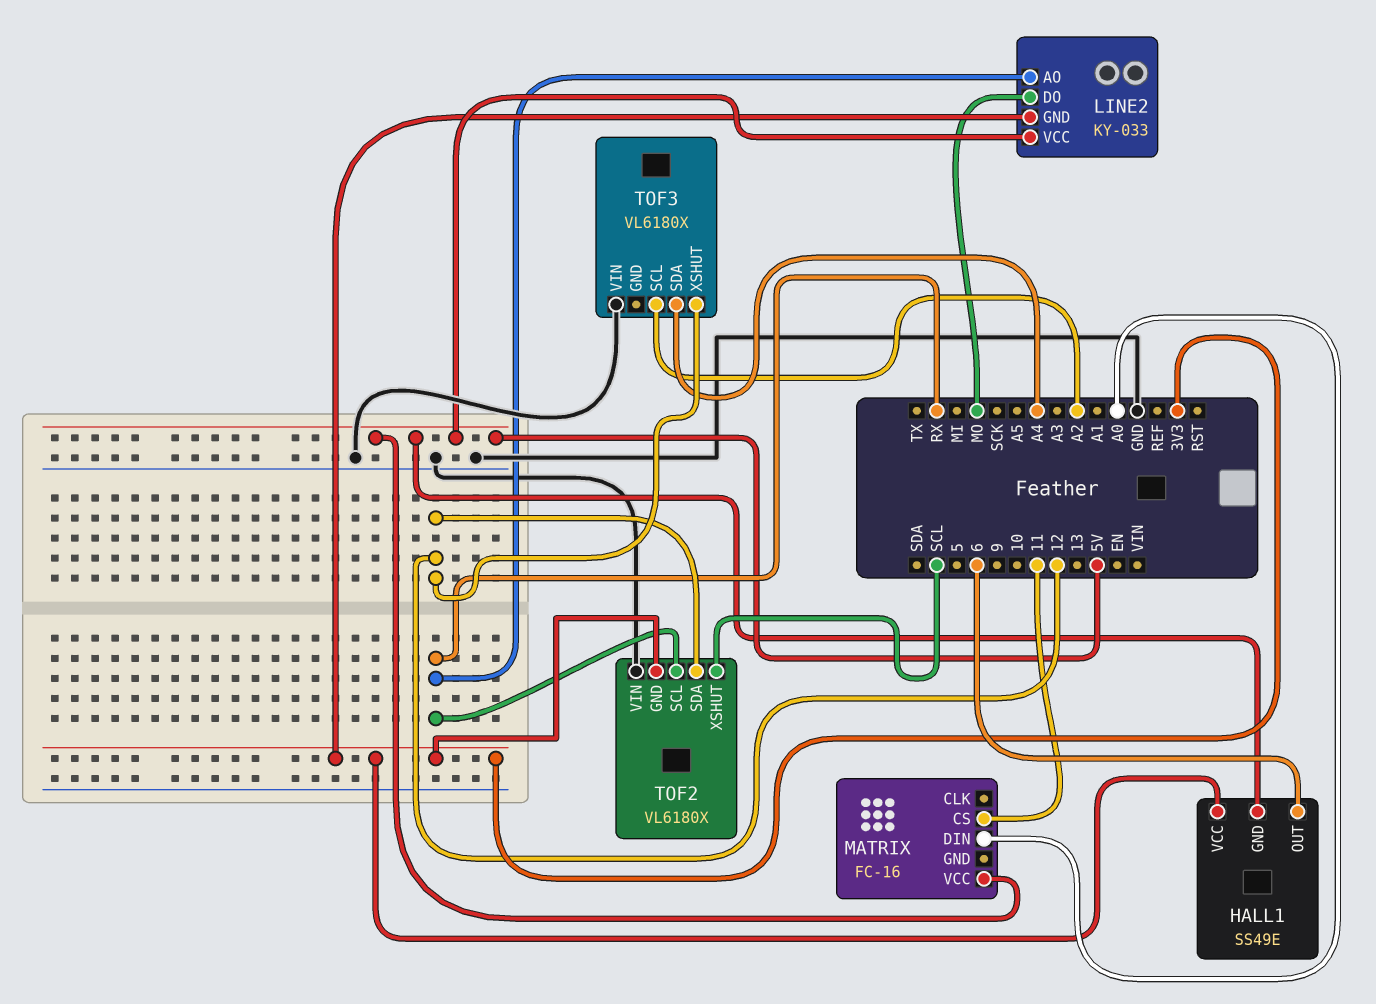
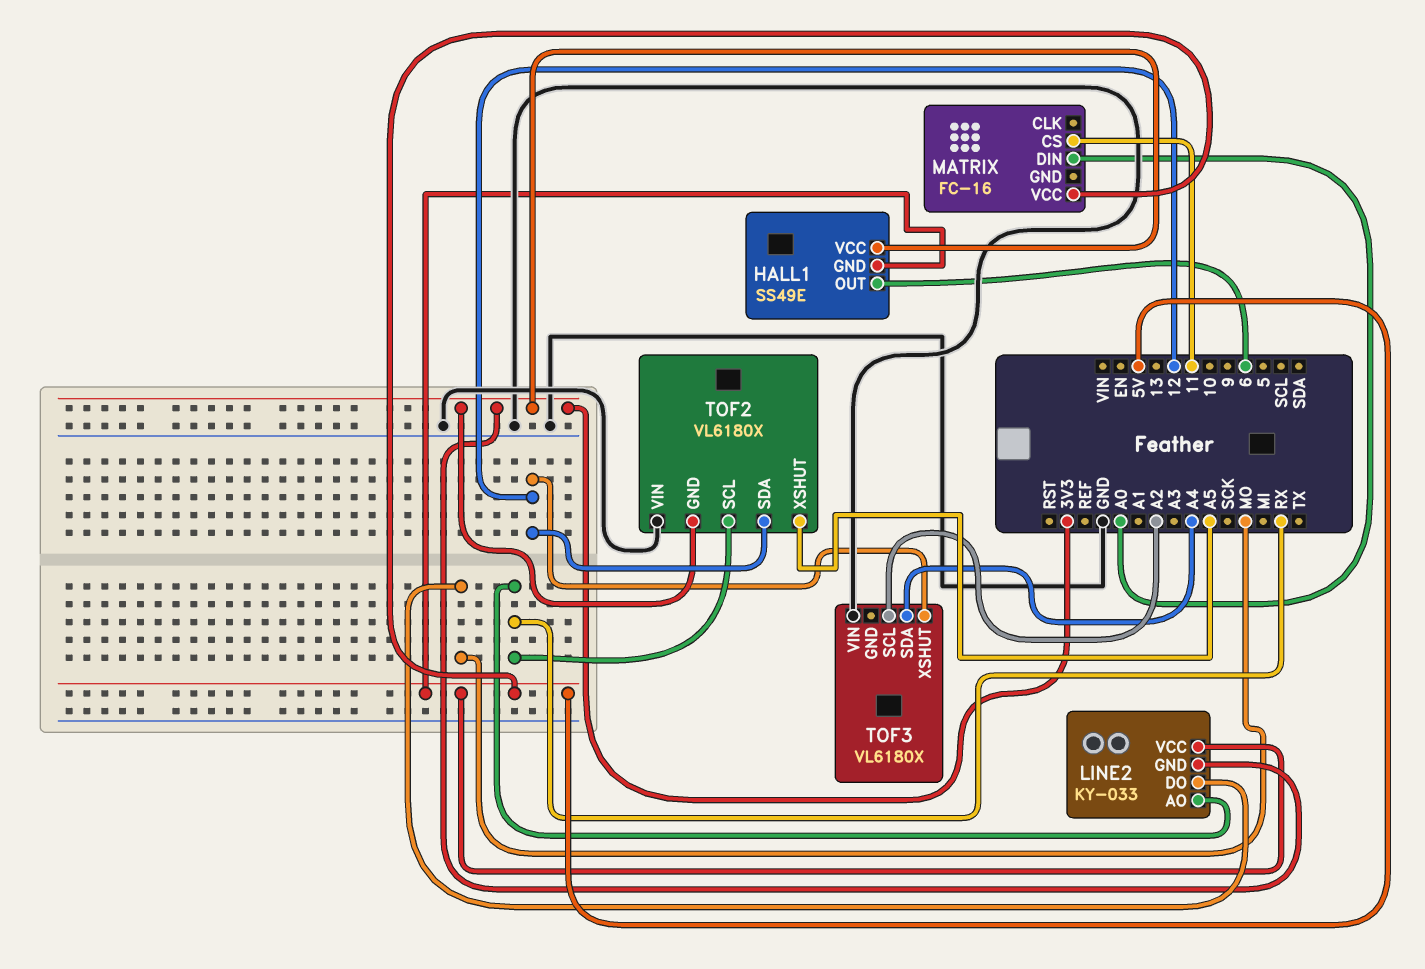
TOF2 pin XSHUT: SCL -> A5

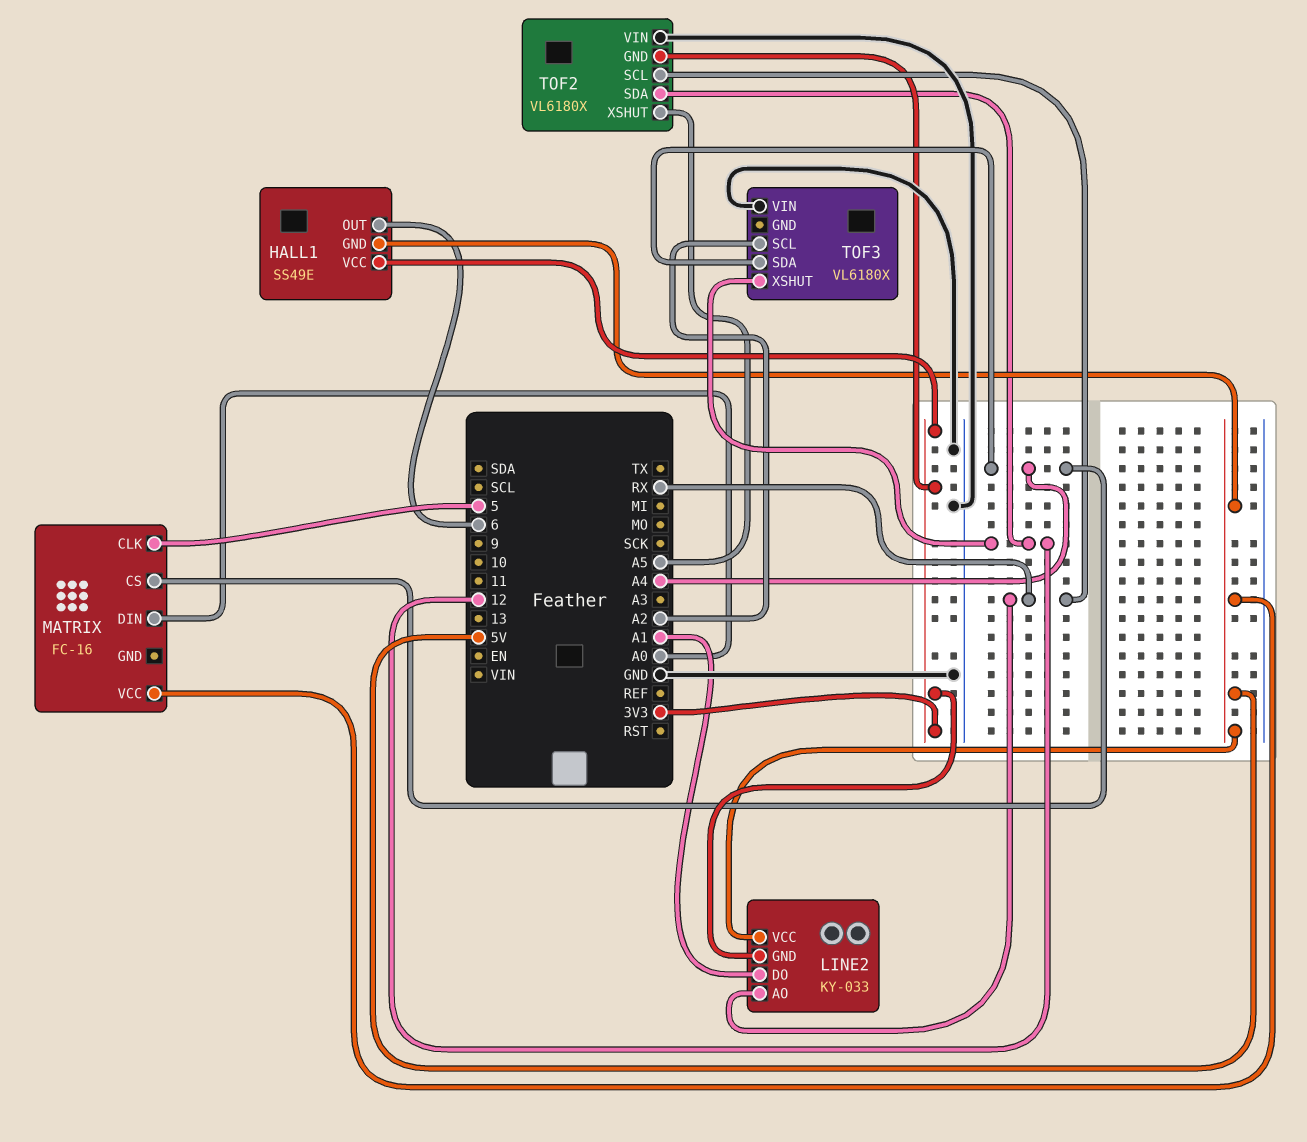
LINE2 pin DO: MO -> A1
MATRIX pin CLK: none -> 5
MATRIX pin CS: 11 -> A4

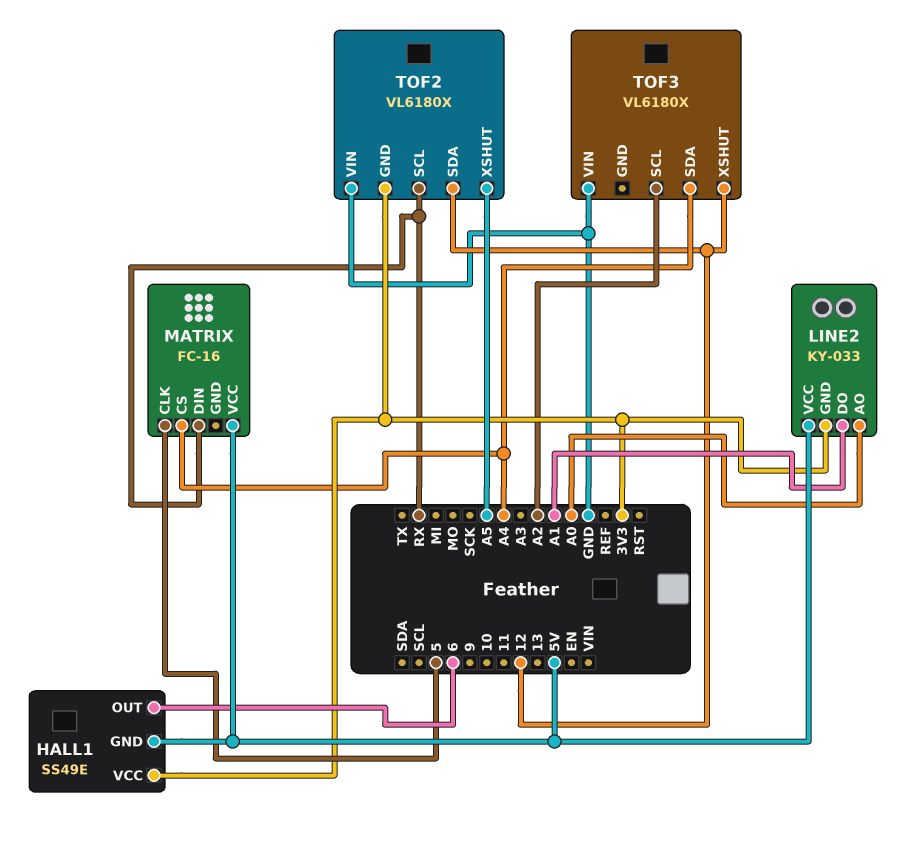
LINE2 pin AO: RX -> A0
MATRIX pin DIN: A0 -> RX

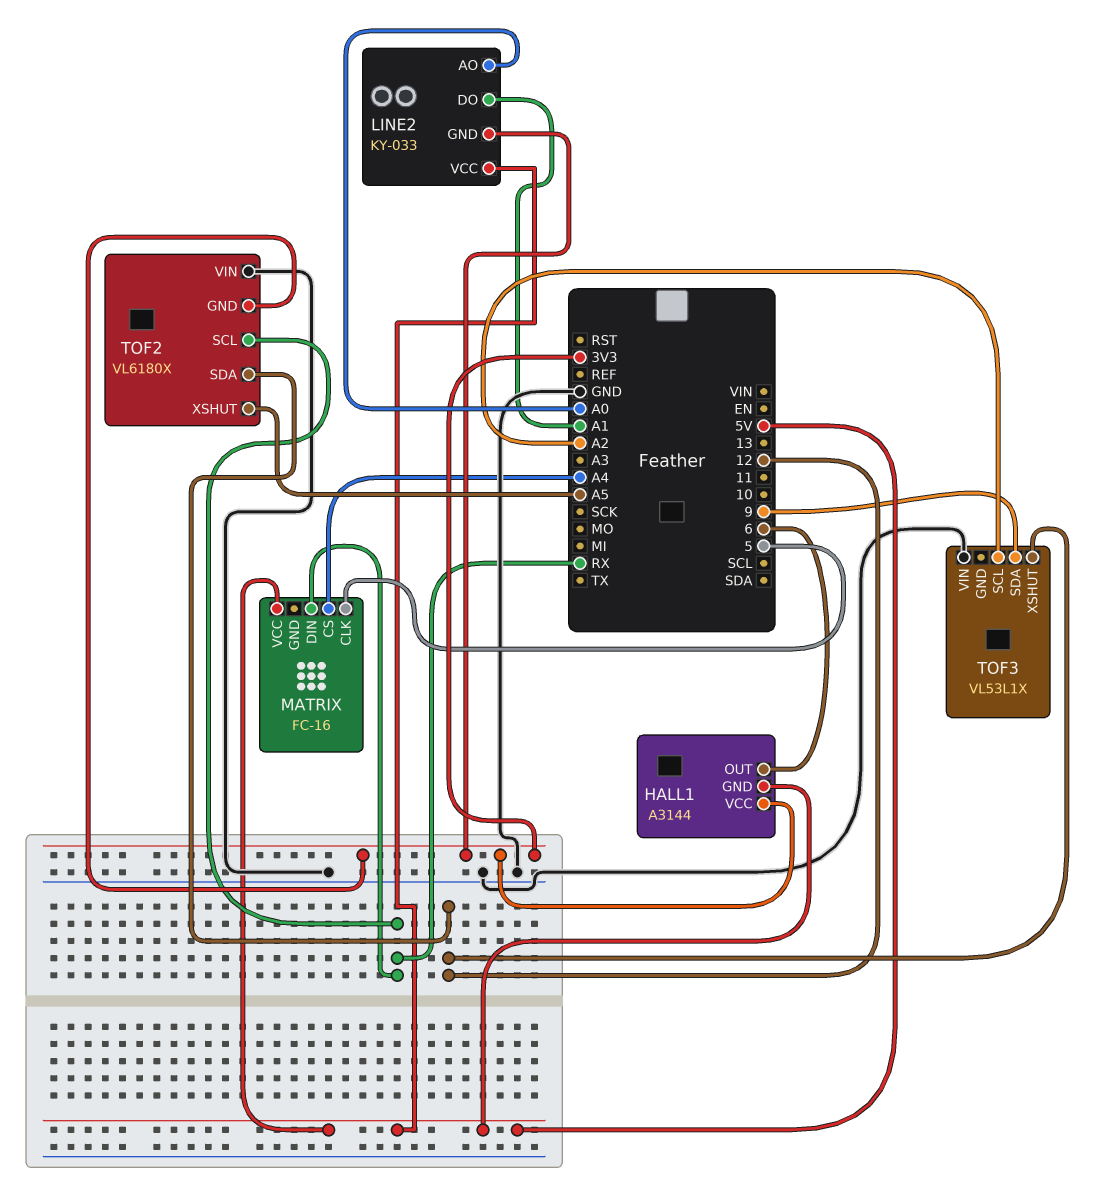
HALL1: SS49E -> A3144
TOF3: VL6180X -> VL53L1X
TOF3 pin SDA: A4 -> 9

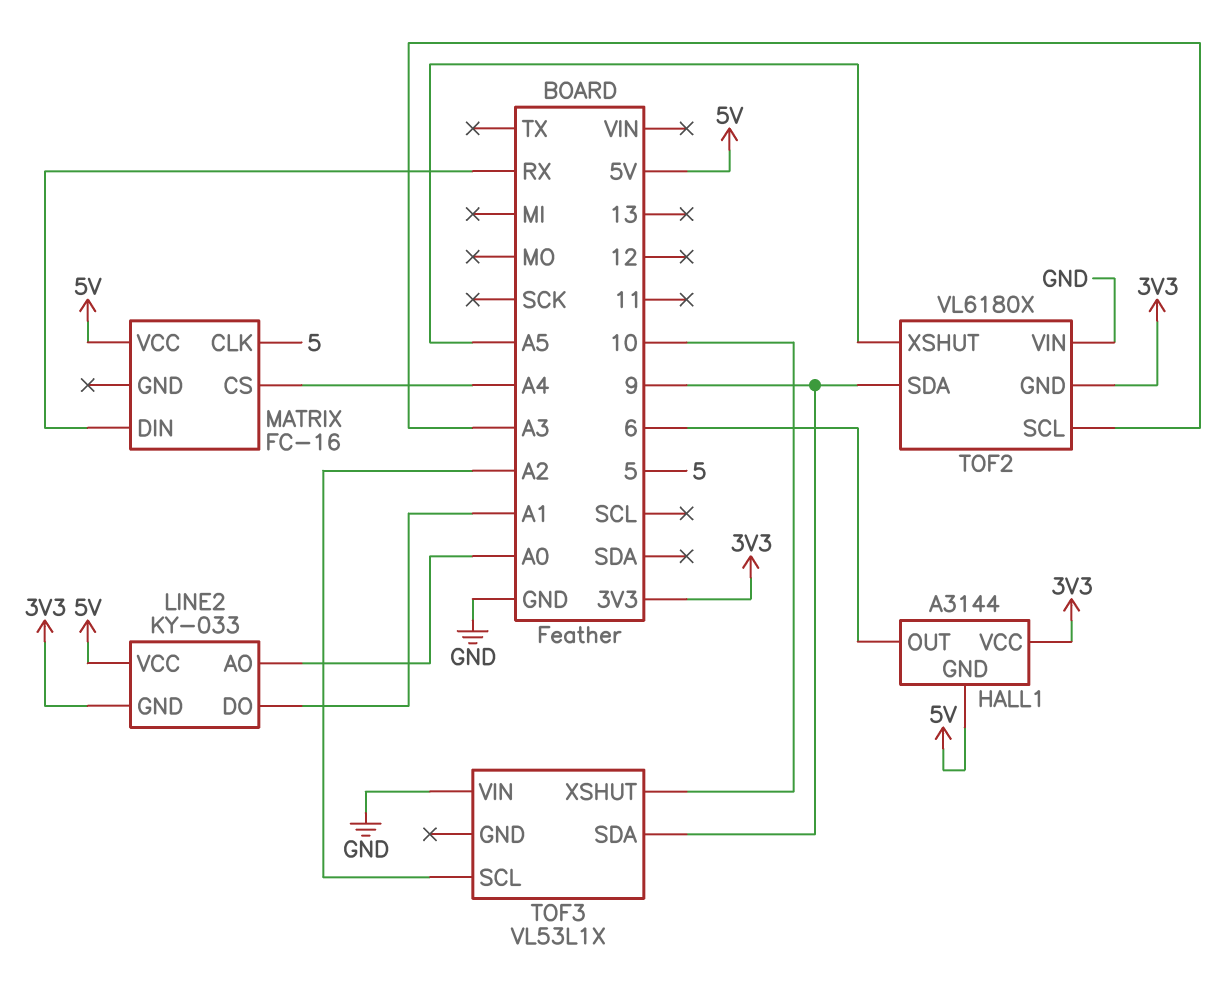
TOF2 pin SCL: RX -> A3
TOF2 pin SDA: 12 -> 9
TOF3 pin XSHUT: 12 -> 10

